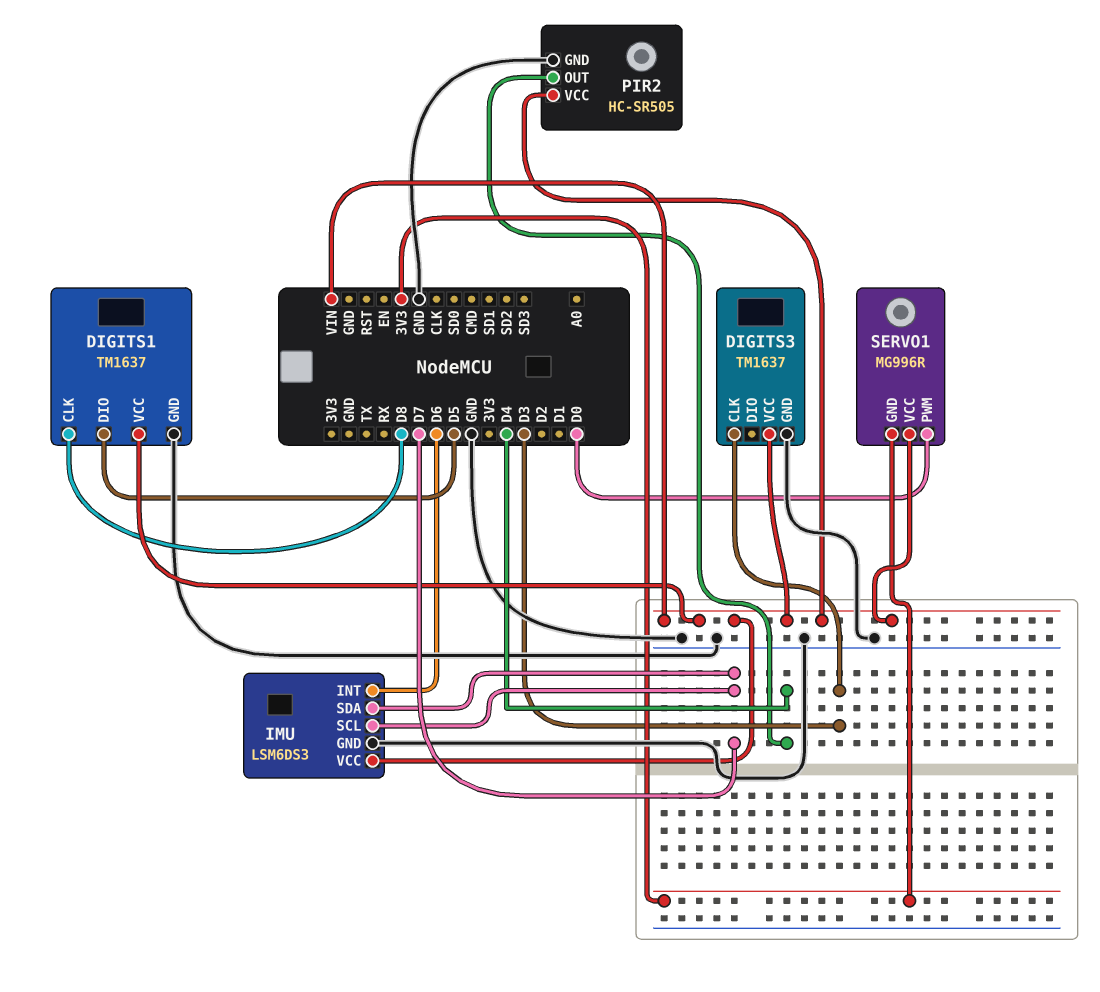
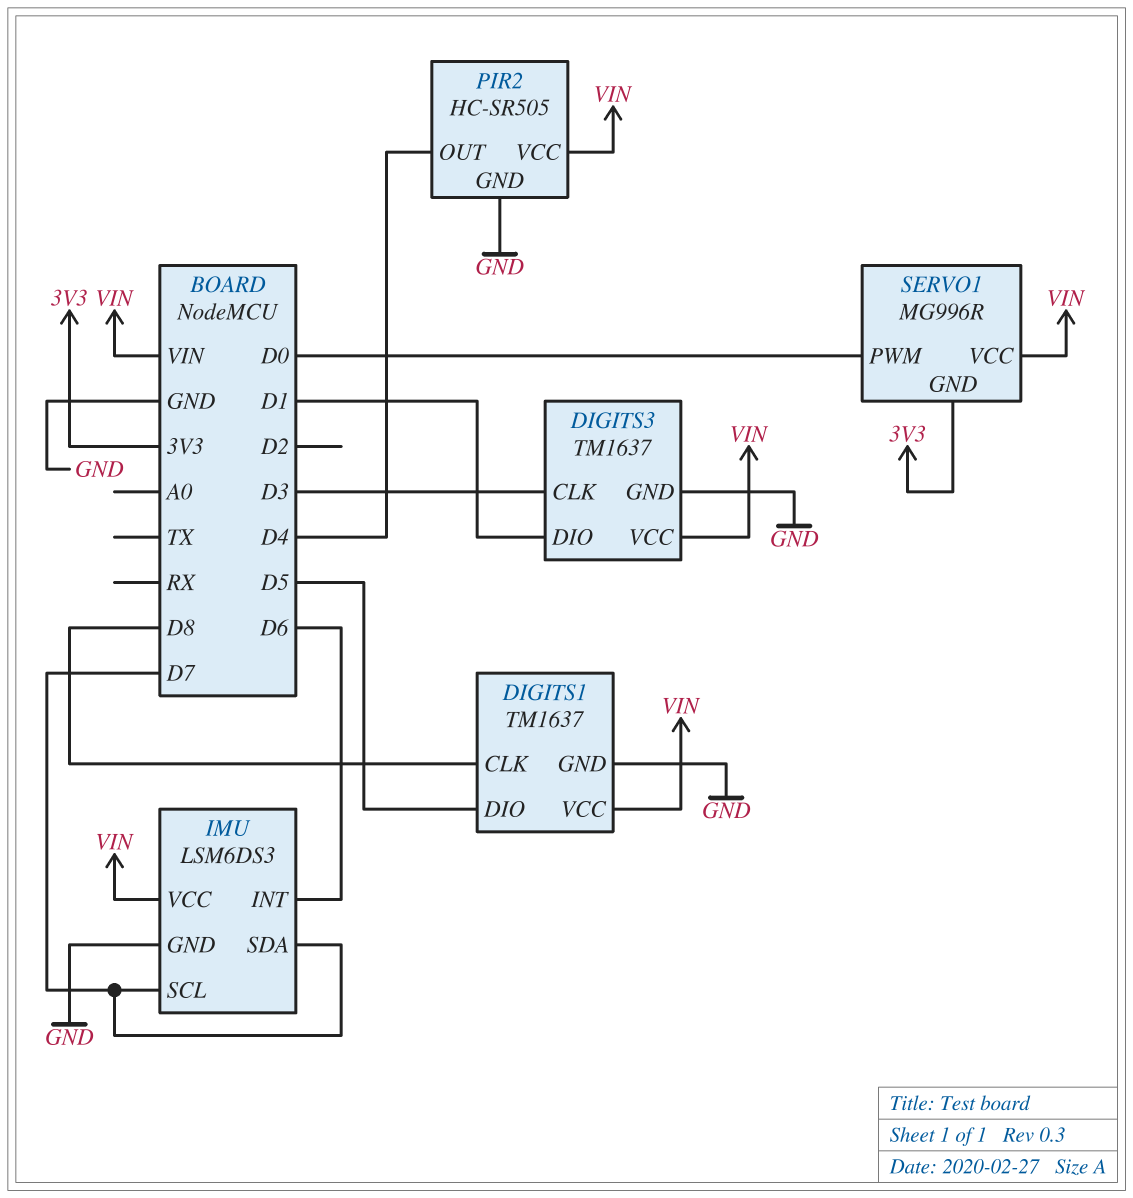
DIGITS3 pin DIO: none -> D1

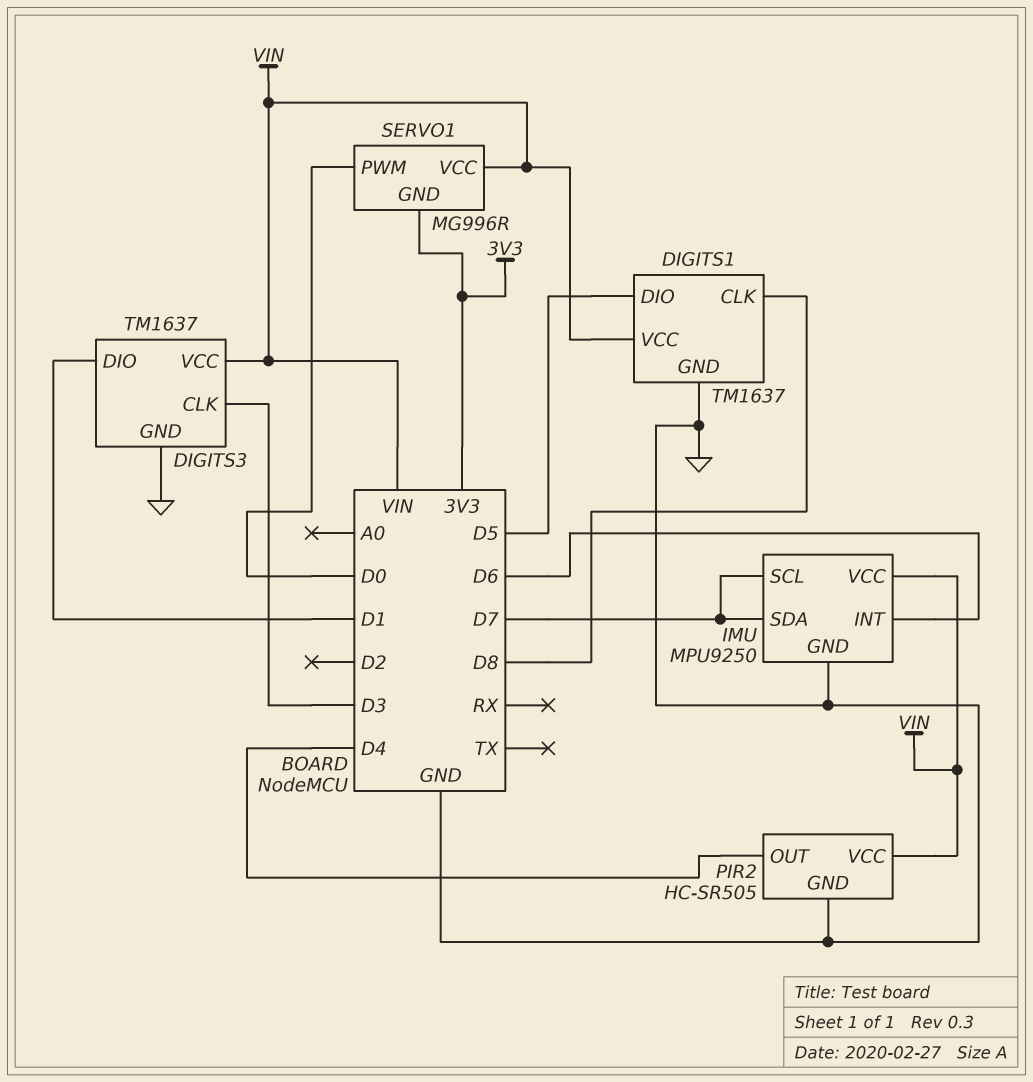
IMU: LSM6DS3 -> MPU9250

